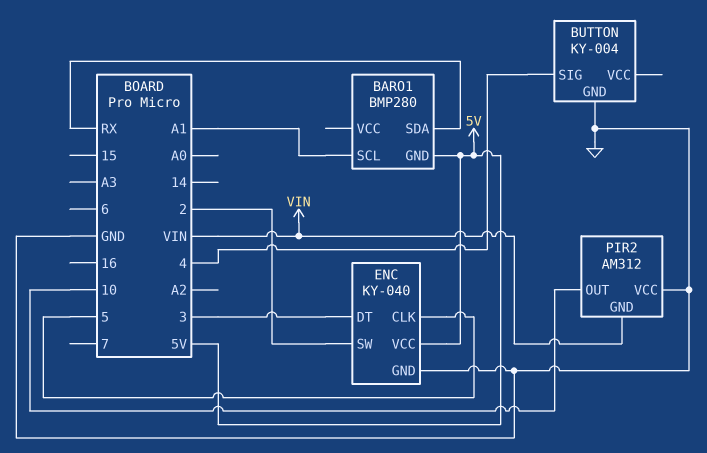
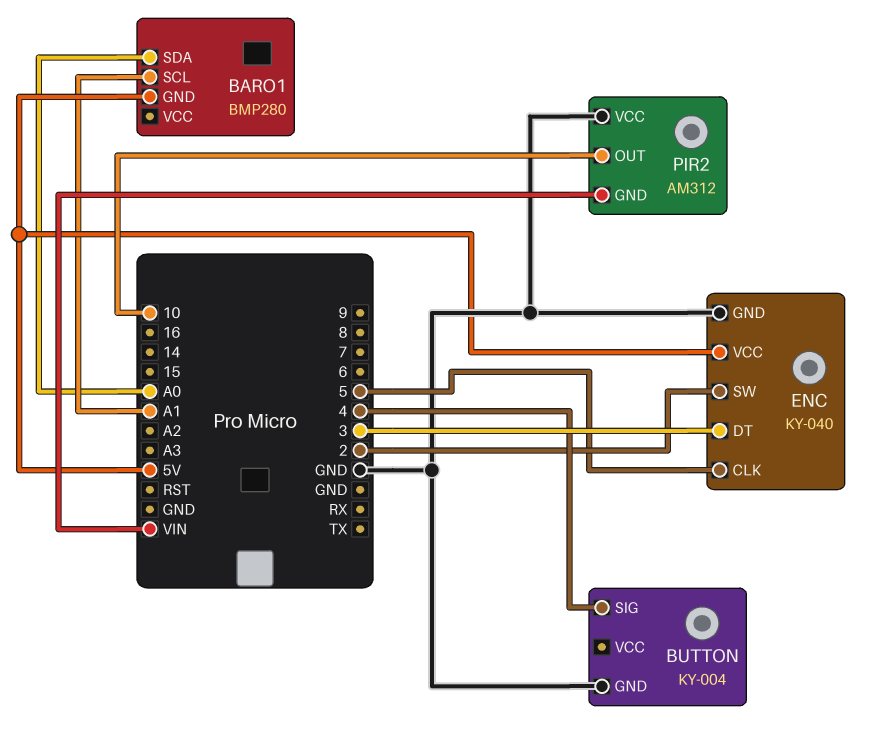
BARO1 pin SDA: RX -> A0

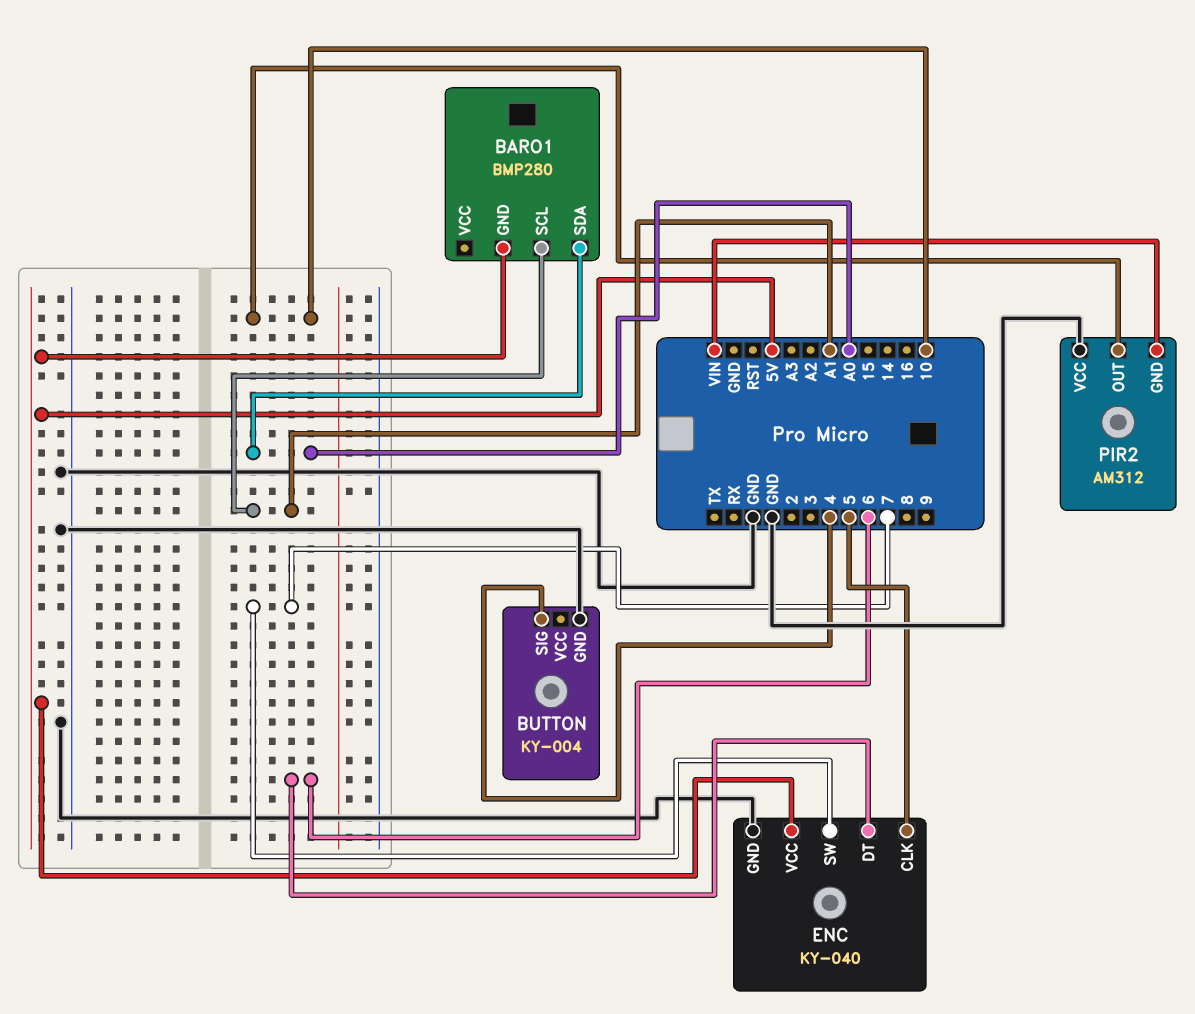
ENC pin DT: 3 -> 6
ENC pin SW: 2 -> 7

